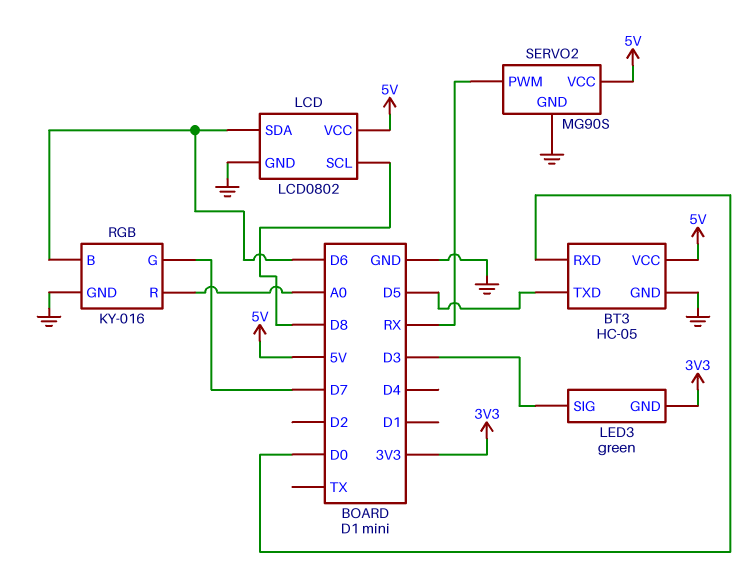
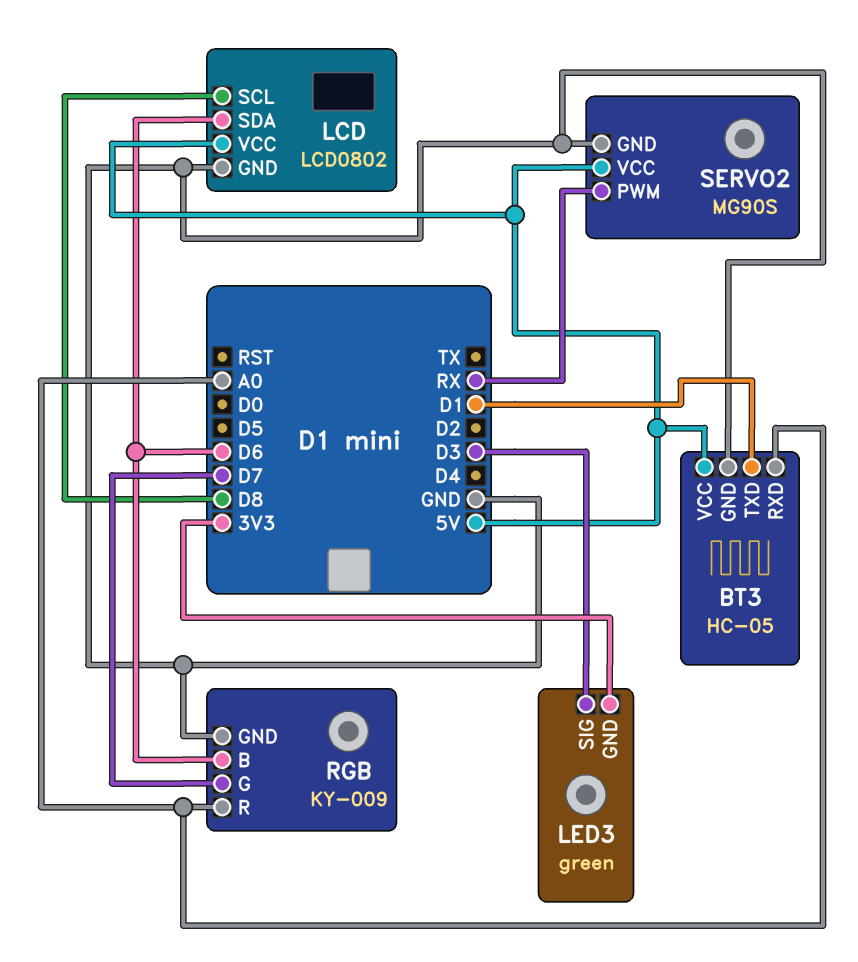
BT3 pin RXD: D0 -> A0
BT3 pin TXD: D5 -> D1
RGB: KY-016 -> KY-009

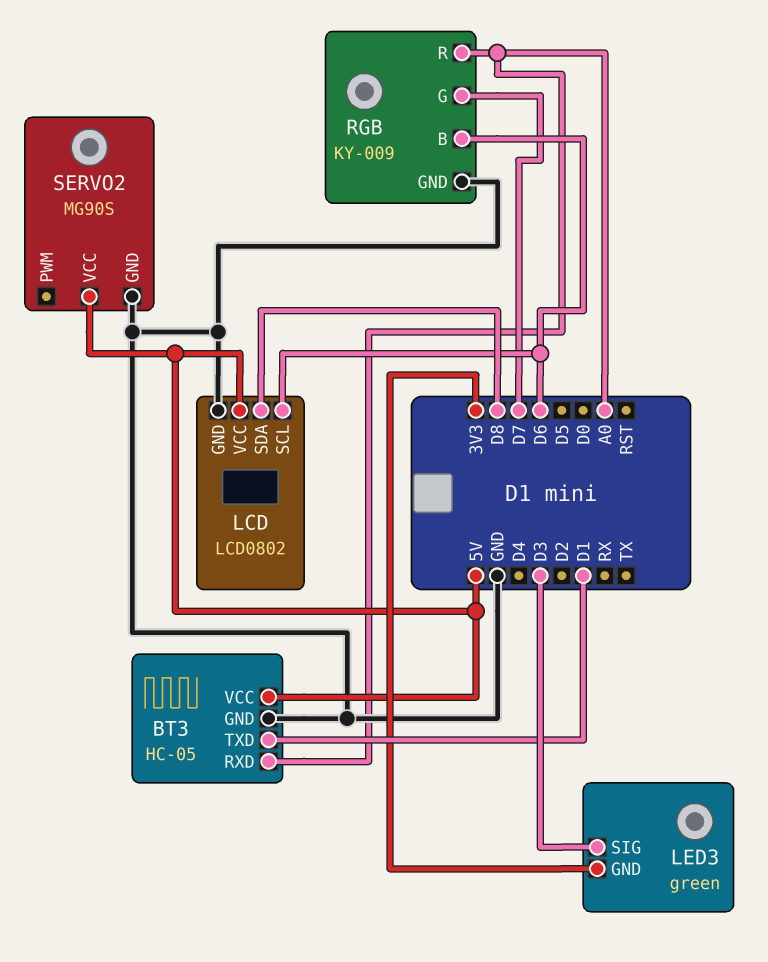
LCD pin SCL: D8 -> D6
LCD pin SDA: D6 -> D8
SERVO2 pin PWM: RX -> none

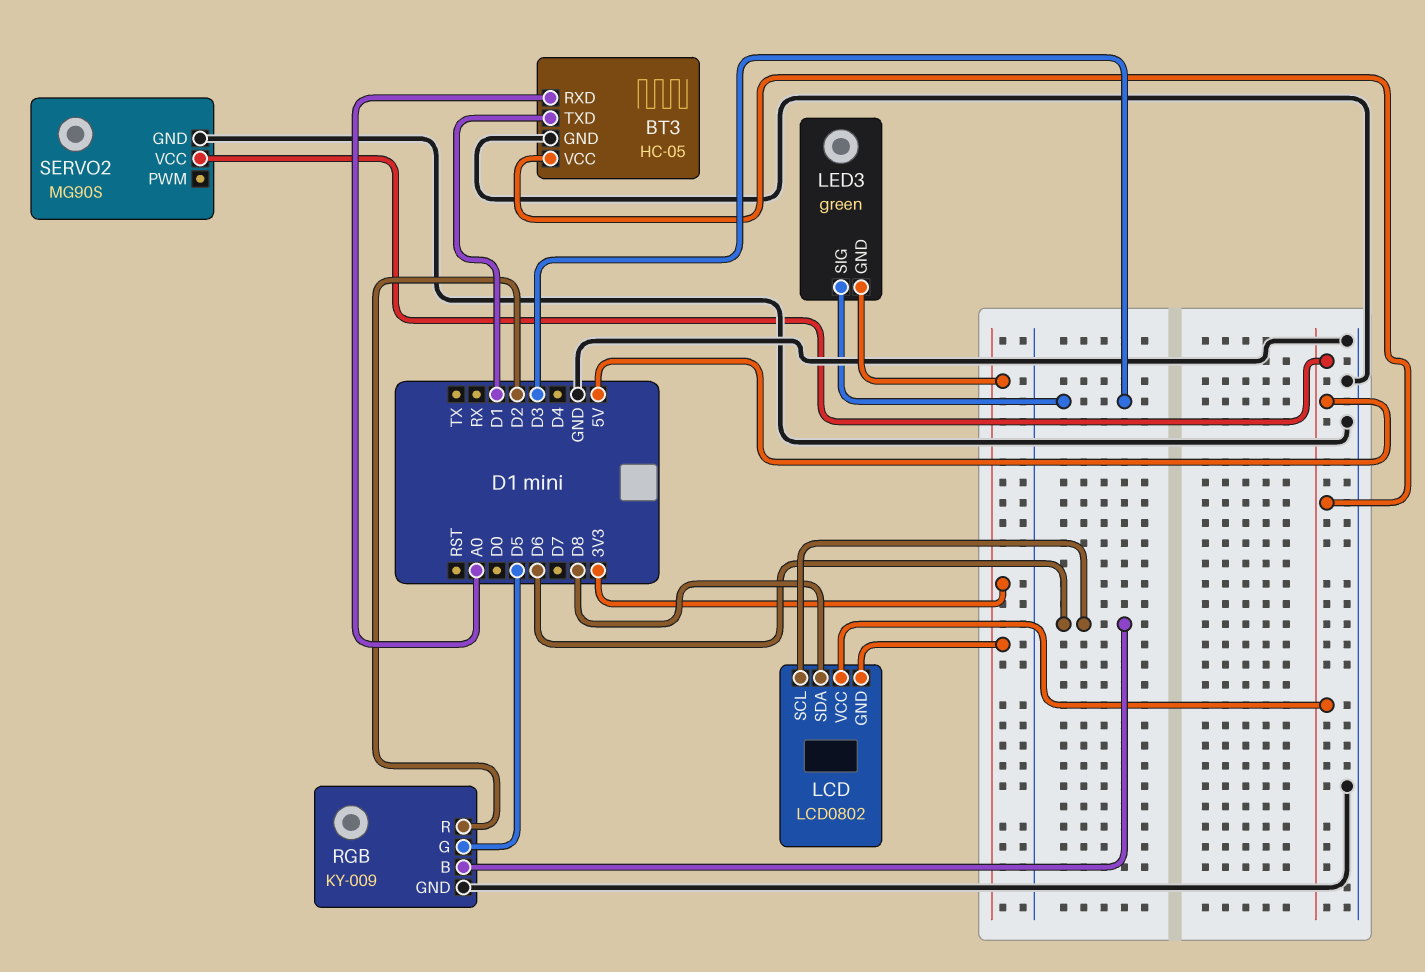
LCD pin GND: GND -> 3V3
RGB pin G: D7 -> D5
RGB pin R: A0 -> D2

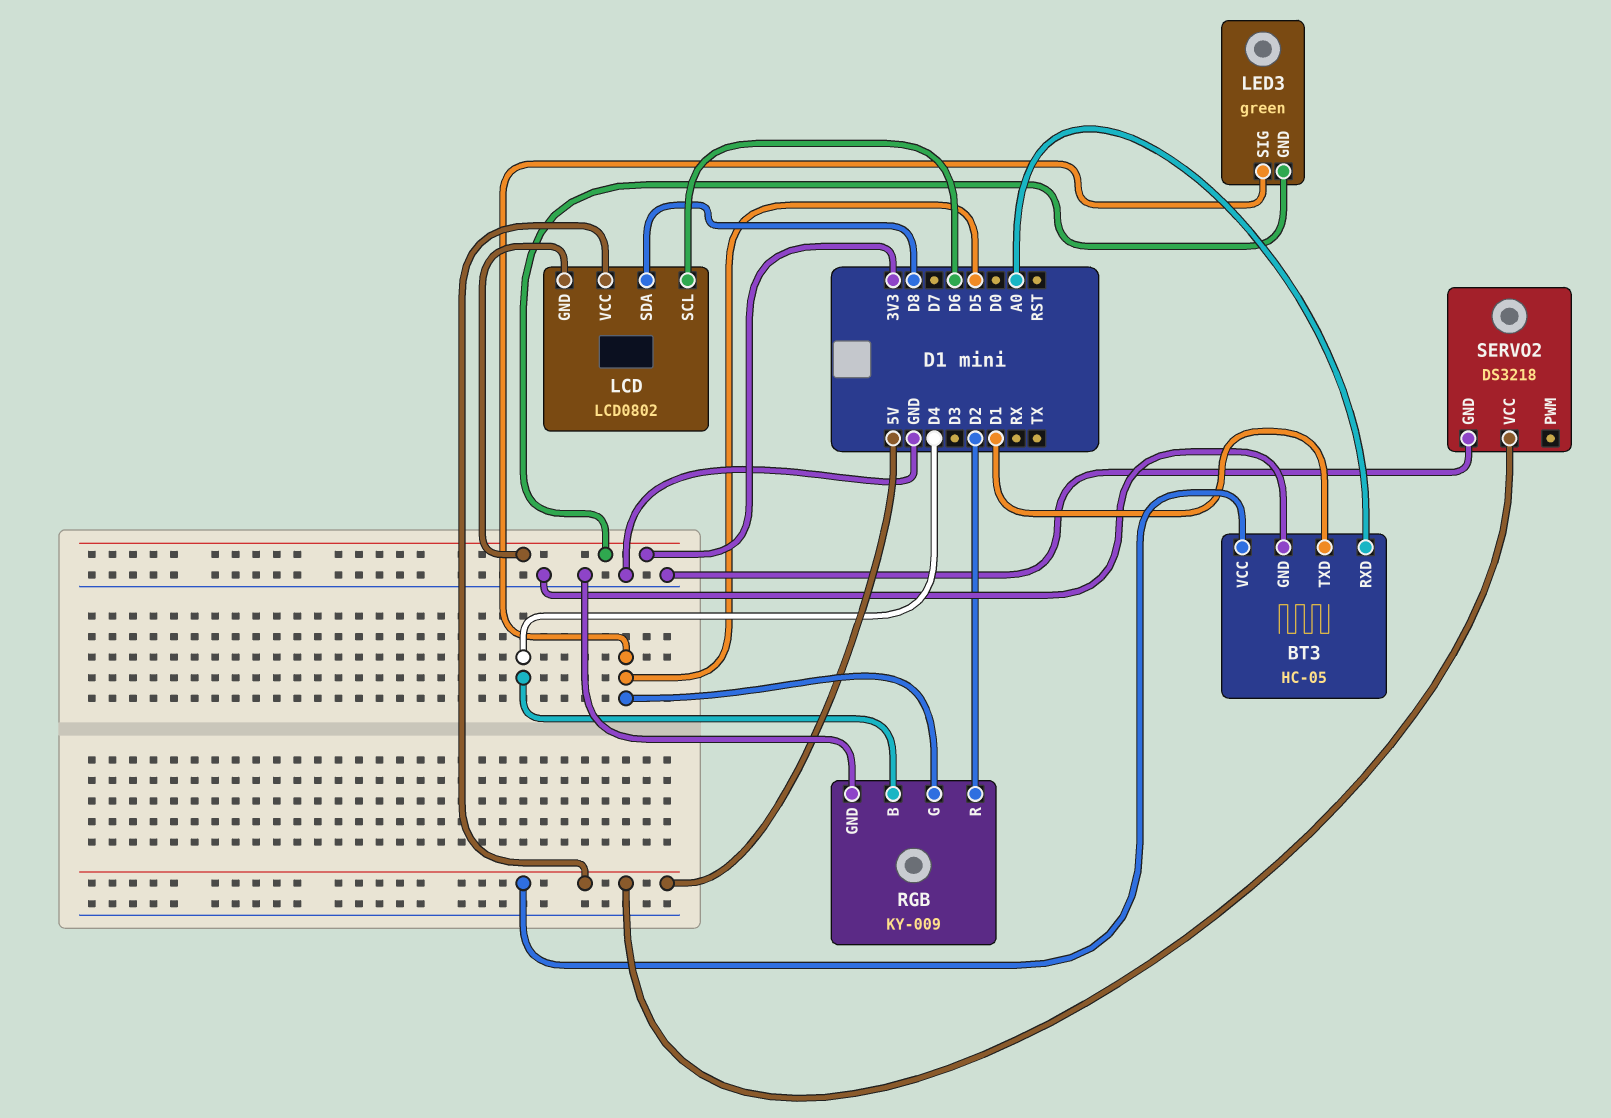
LED3 pin SIG: D3 -> D5
RGB pin B: D6 -> D4
SERVO2: MG90S -> DS3218

